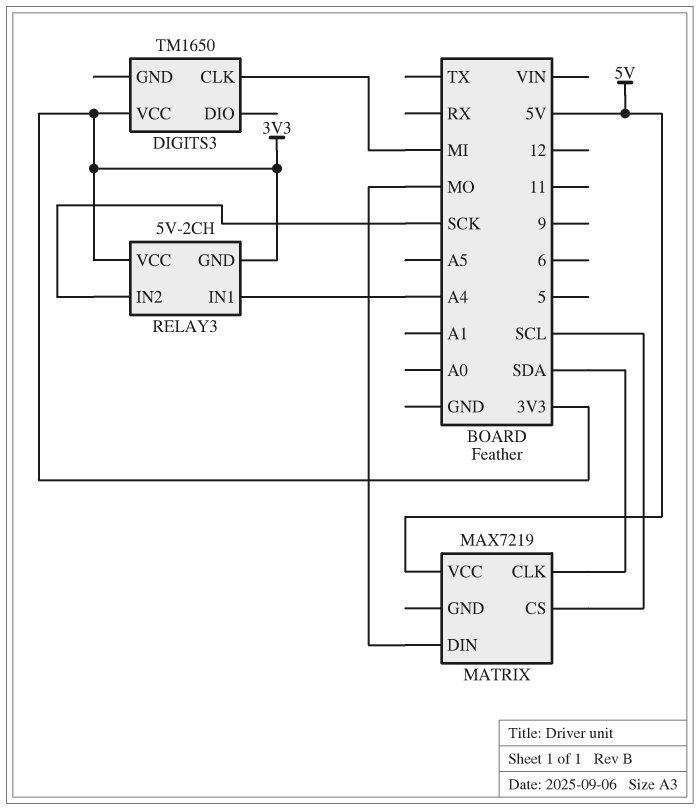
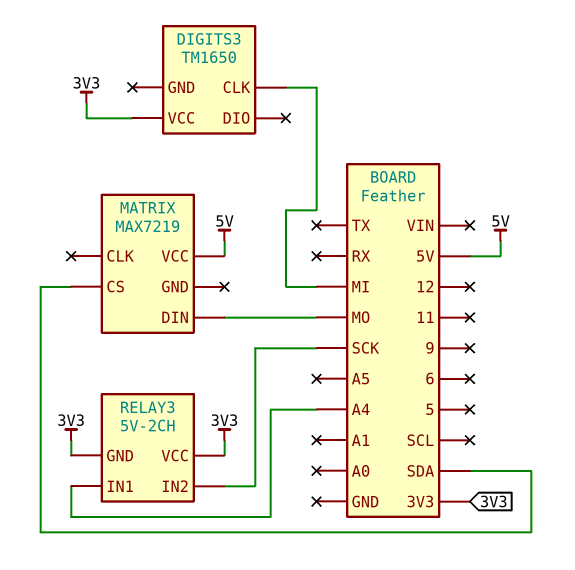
MATRIX pin CLK: SDA -> none
MATRIX pin CS: SCL -> SDA

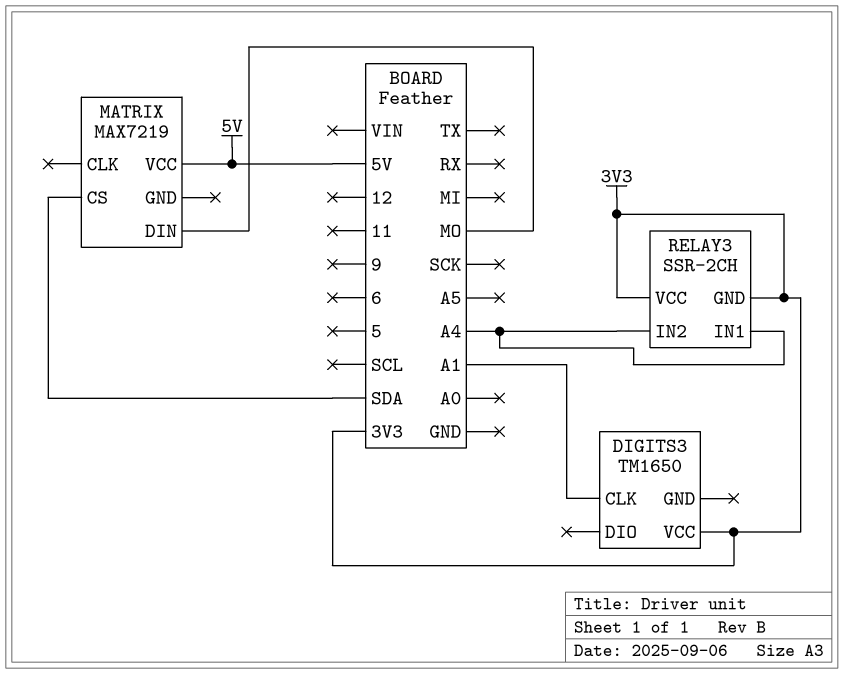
DIGITS3 pin CLK: MI -> A1
RELAY3: 5V-2CH -> SSR-2CH
RELAY3 pin IN2: SCK -> A4

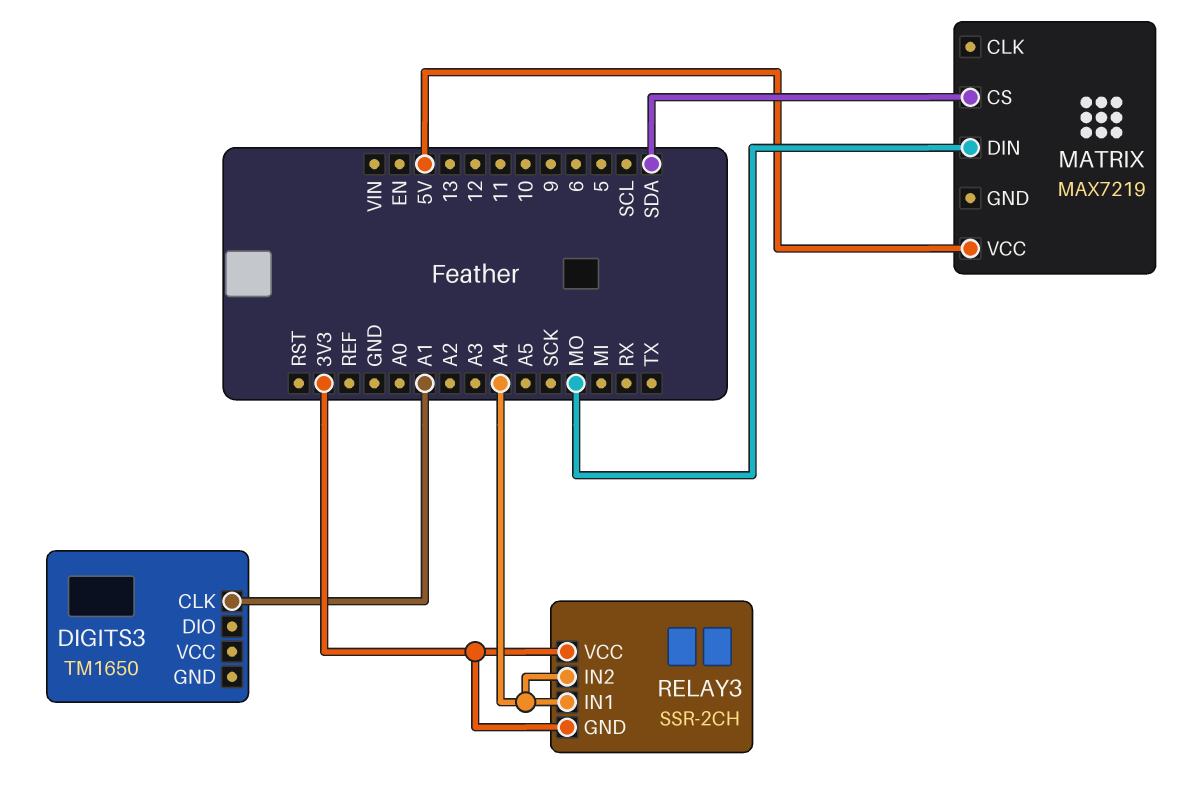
DIGITS3 pin VCC: 3V3 -> none

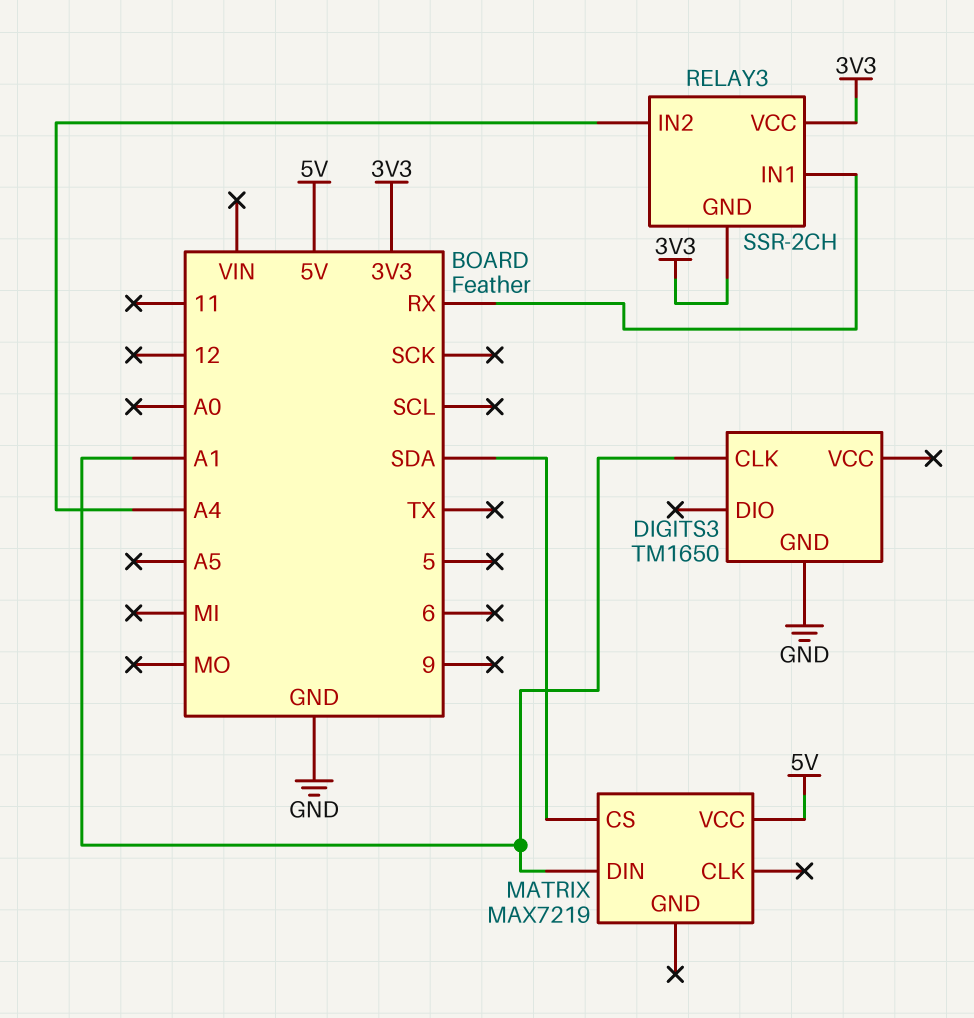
DIGITS3 pin GND: none -> GND
MATRIX pin DIN: MO -> A1
RELAY3 pin IN1: A4 -> RX

